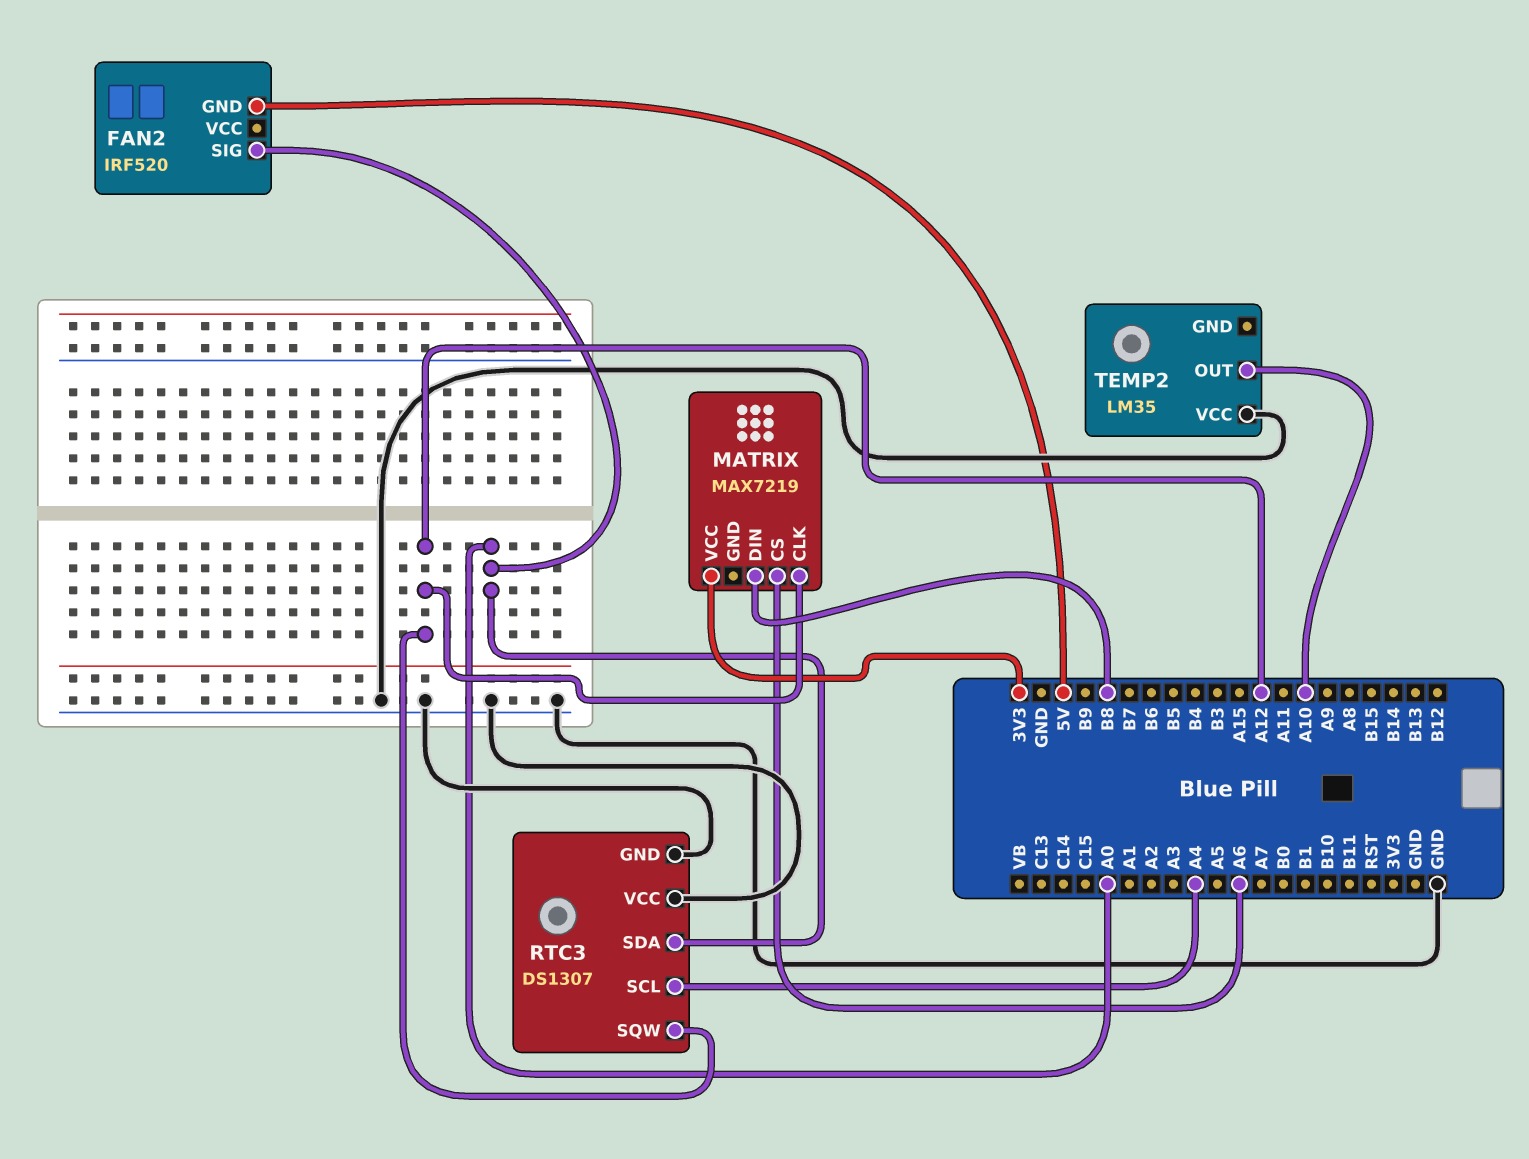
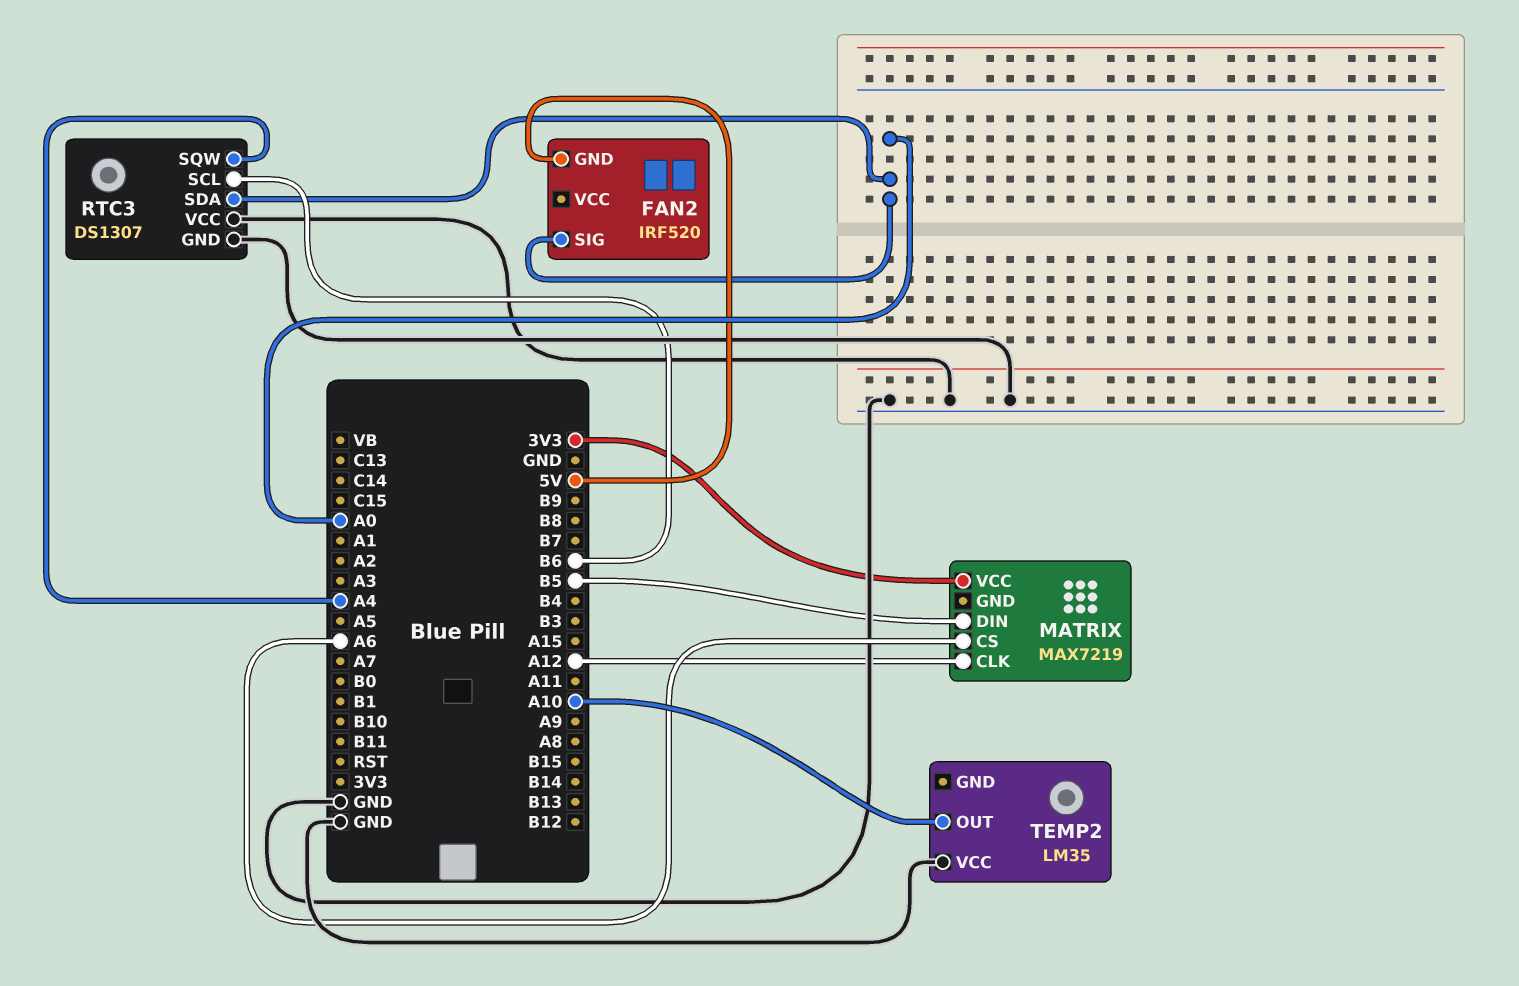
MATRIX pin DIN: B8 -> B5
RTC3 pin SCL: A4 -> B6
RTC3 pin SQW: A12 -> A4

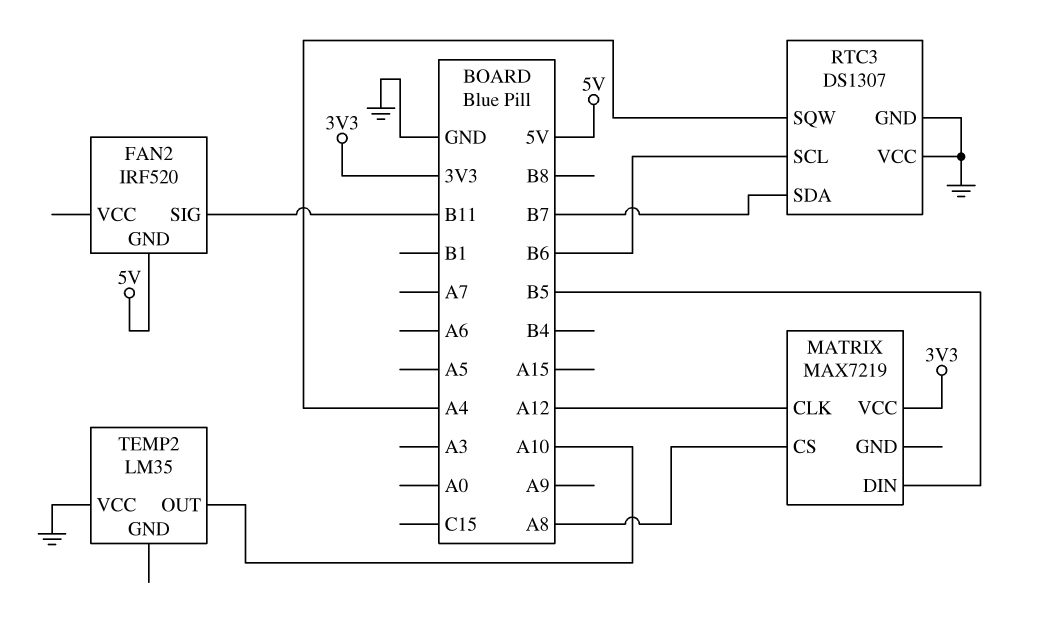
FAN2 pin SIG: A0 -> B11
MATRIX pin CS: A6 -> A8
RTC3 pin SDA: A0 -> B7

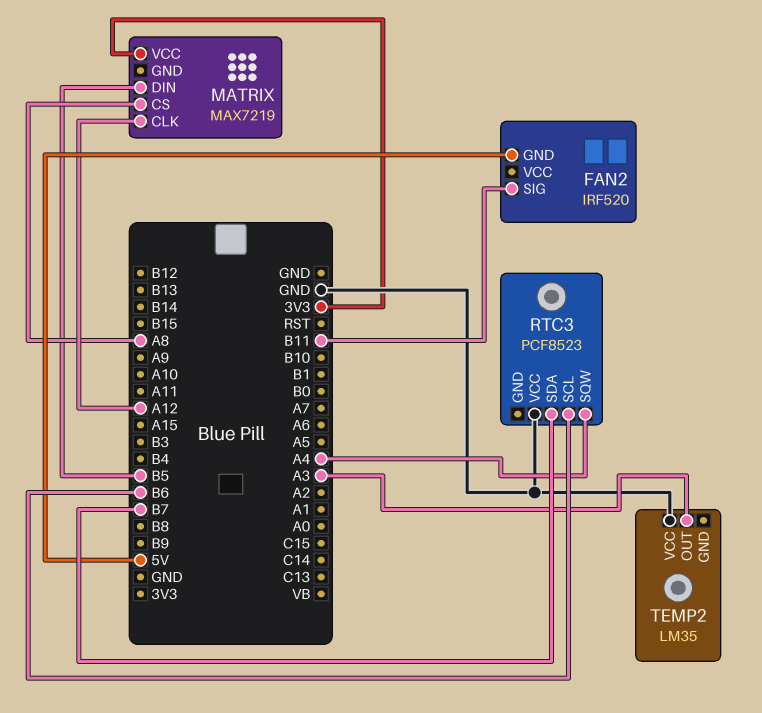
RTC3: DS1307 -> PCF8523
RTC3 pin GND: GND -> none
TEMP2 pin OUT: A10 -> A3

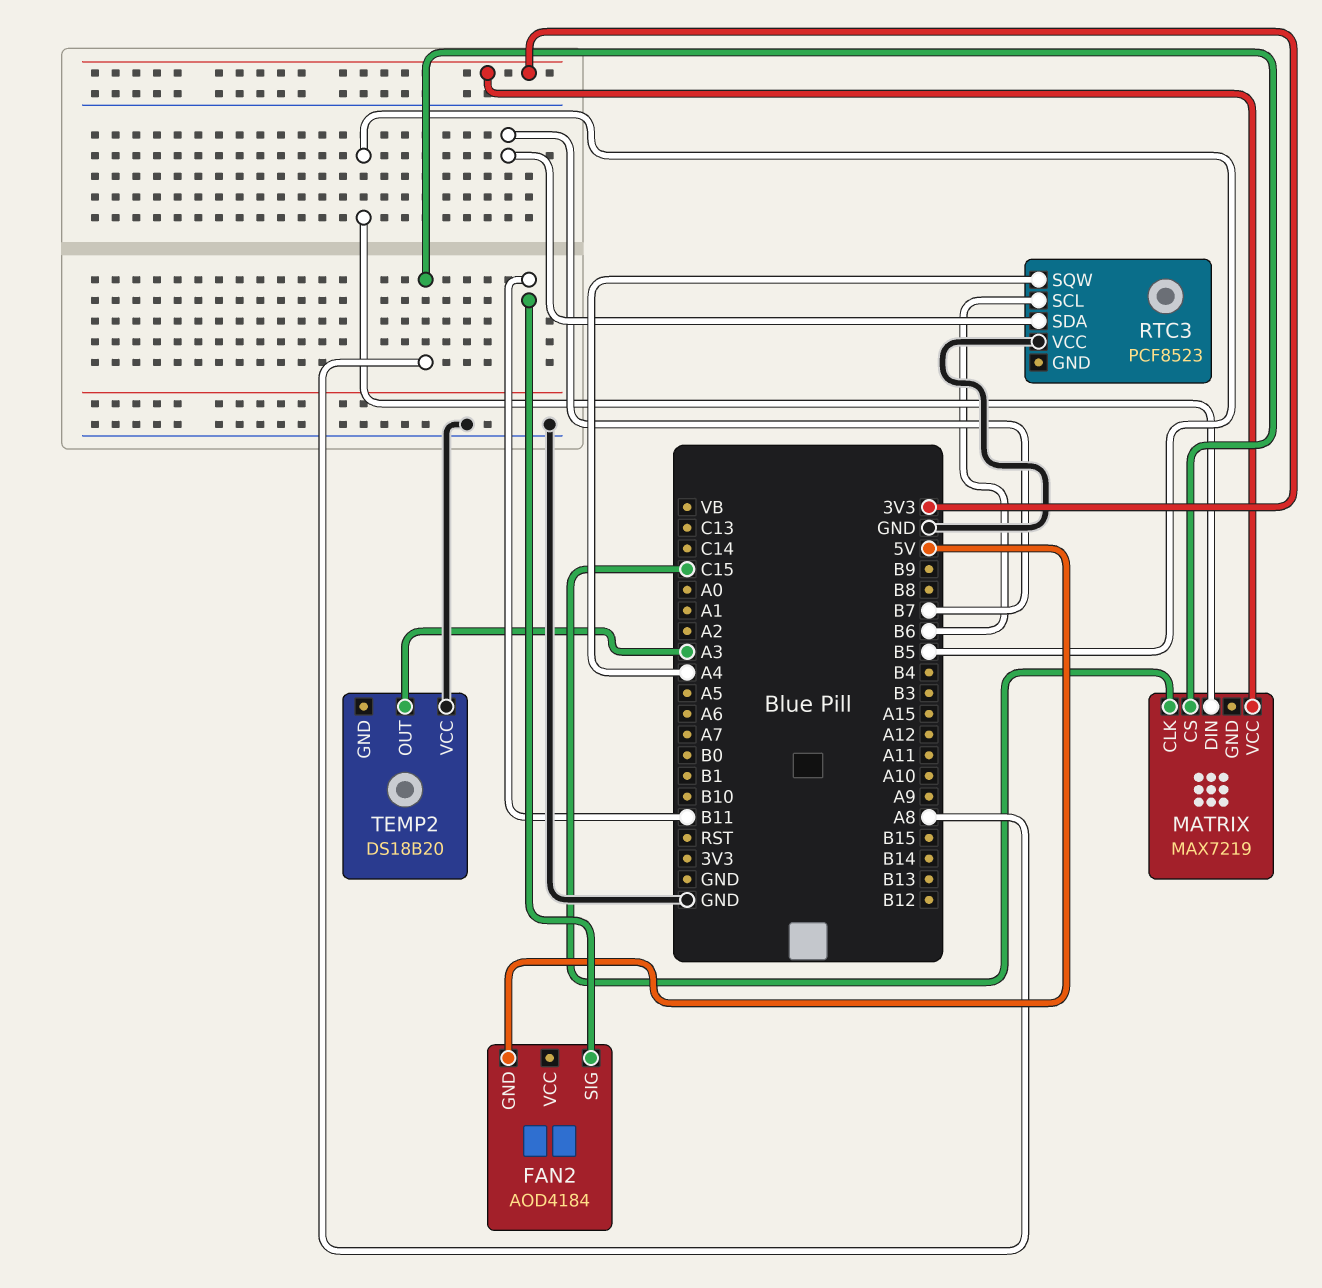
FAN2: IRF520 -> AOD4184
MATRIX pin CLK: A12 -> C15
TEMP2: LM35 -> DS18B20

